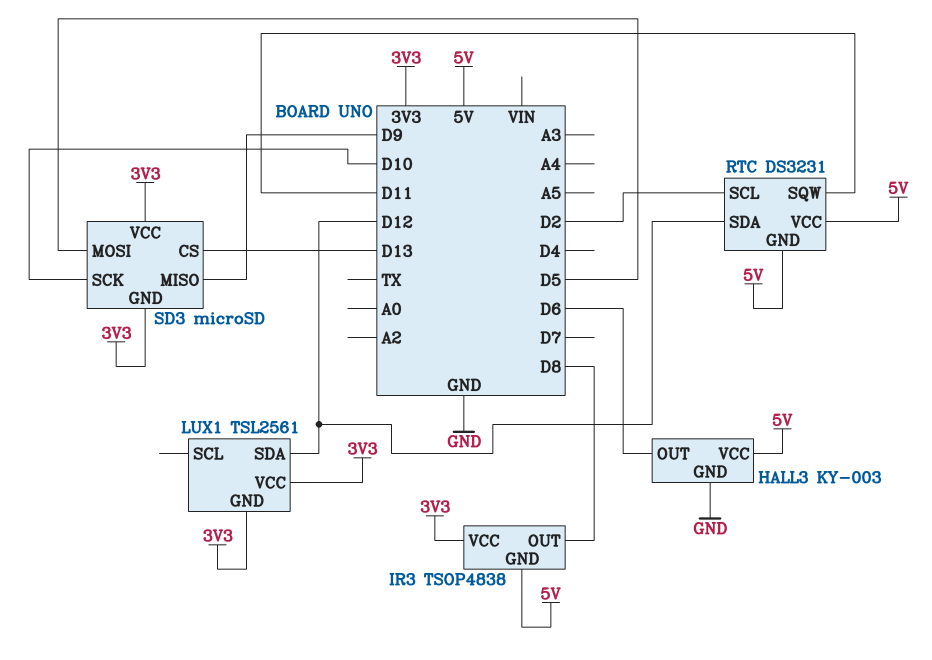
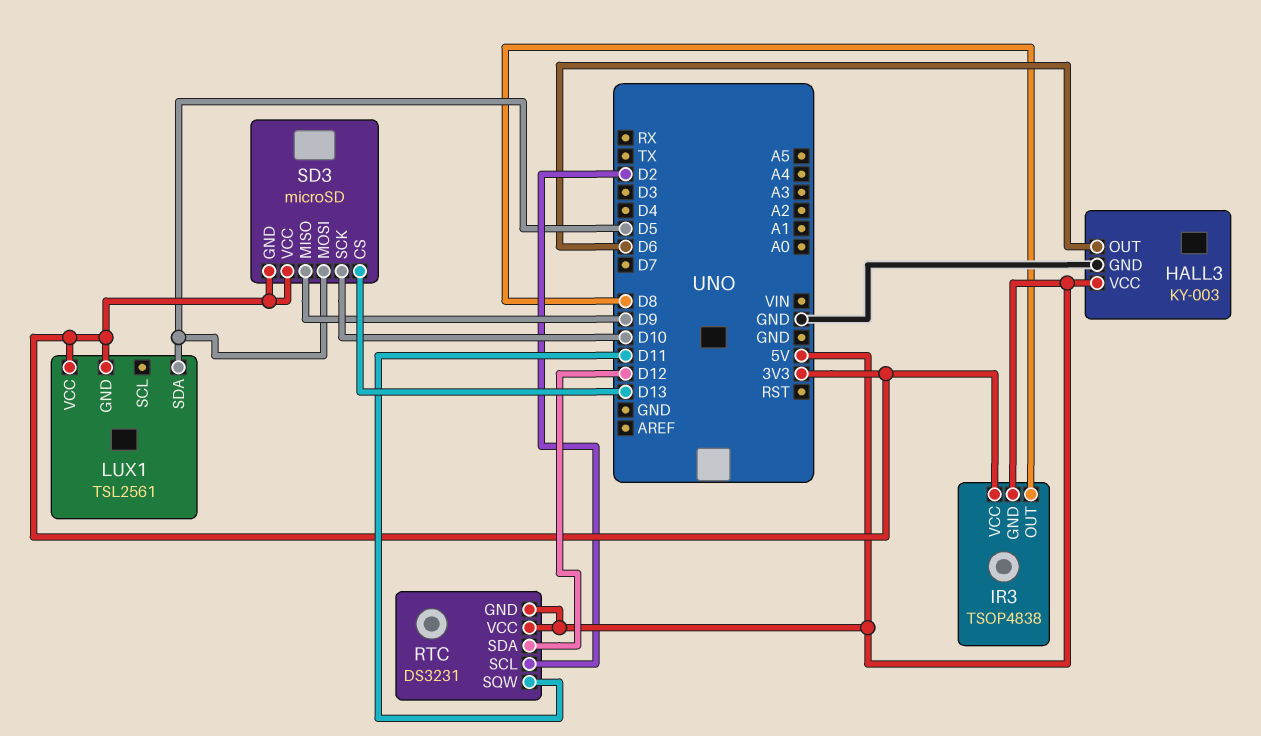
LUX1 pin SDA: D12 -> D5

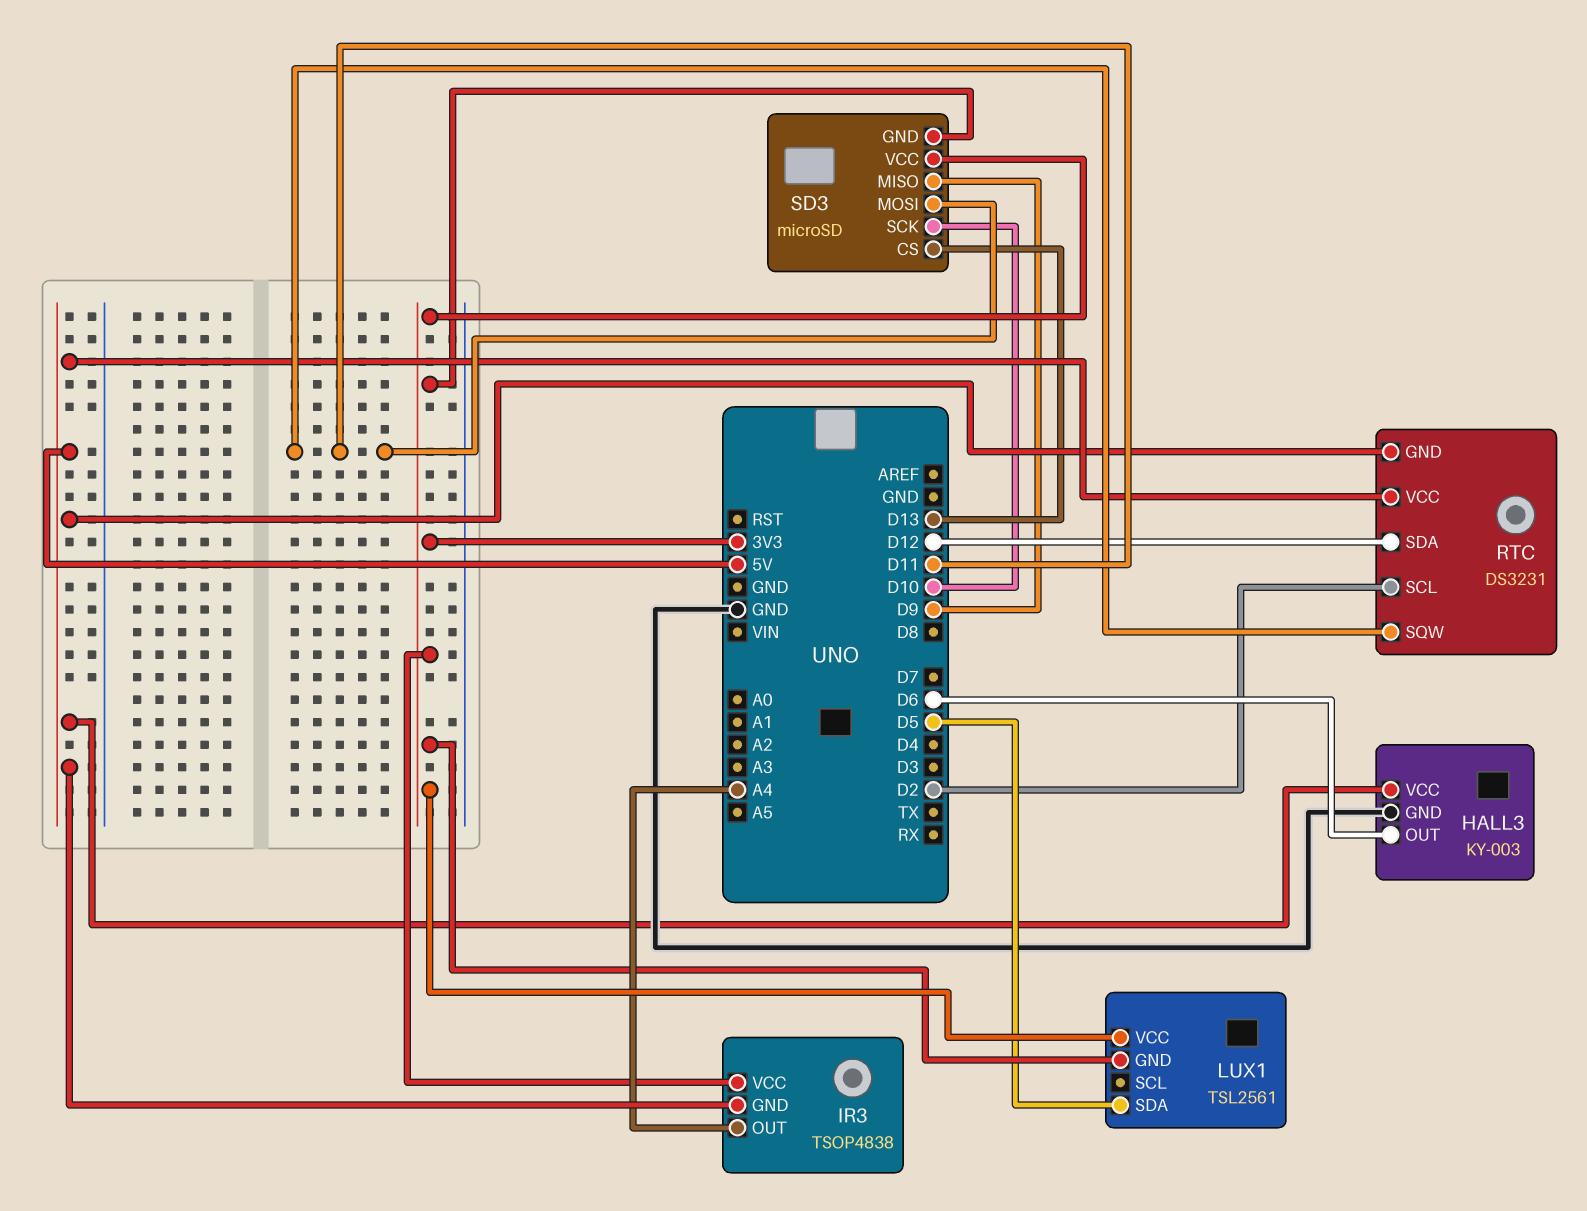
IR3 pin OUT: D8 -> A4
SD3 pin MOSI: D5 -> D11

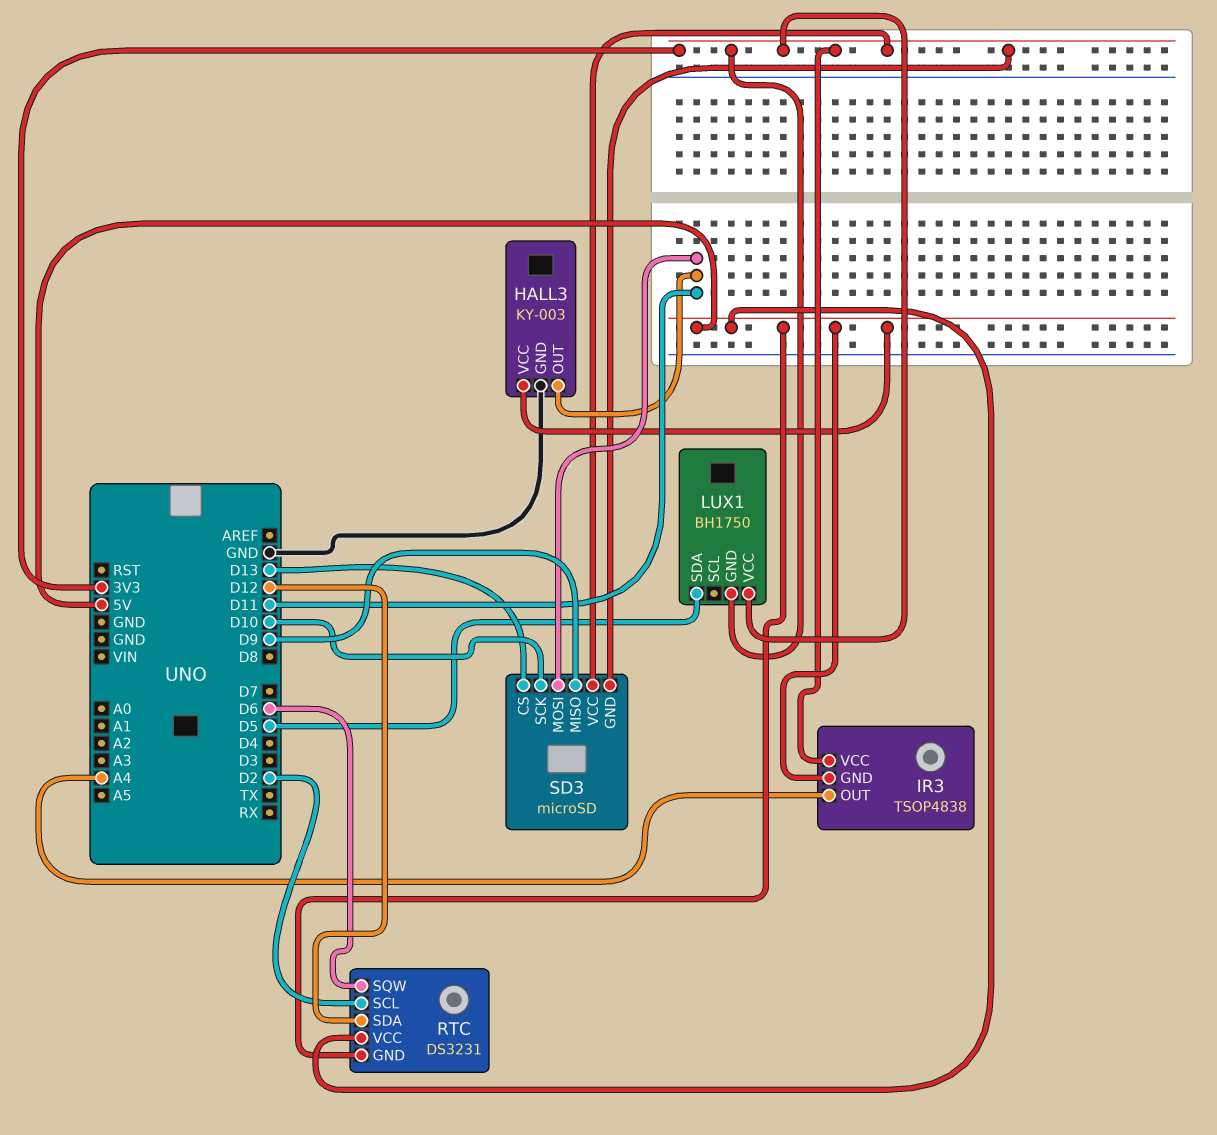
HALL3 pin OUT: D6 -> D11
LUX1: TSL2561 -> BH1750
RTC pin SQW: D11 -> D6

